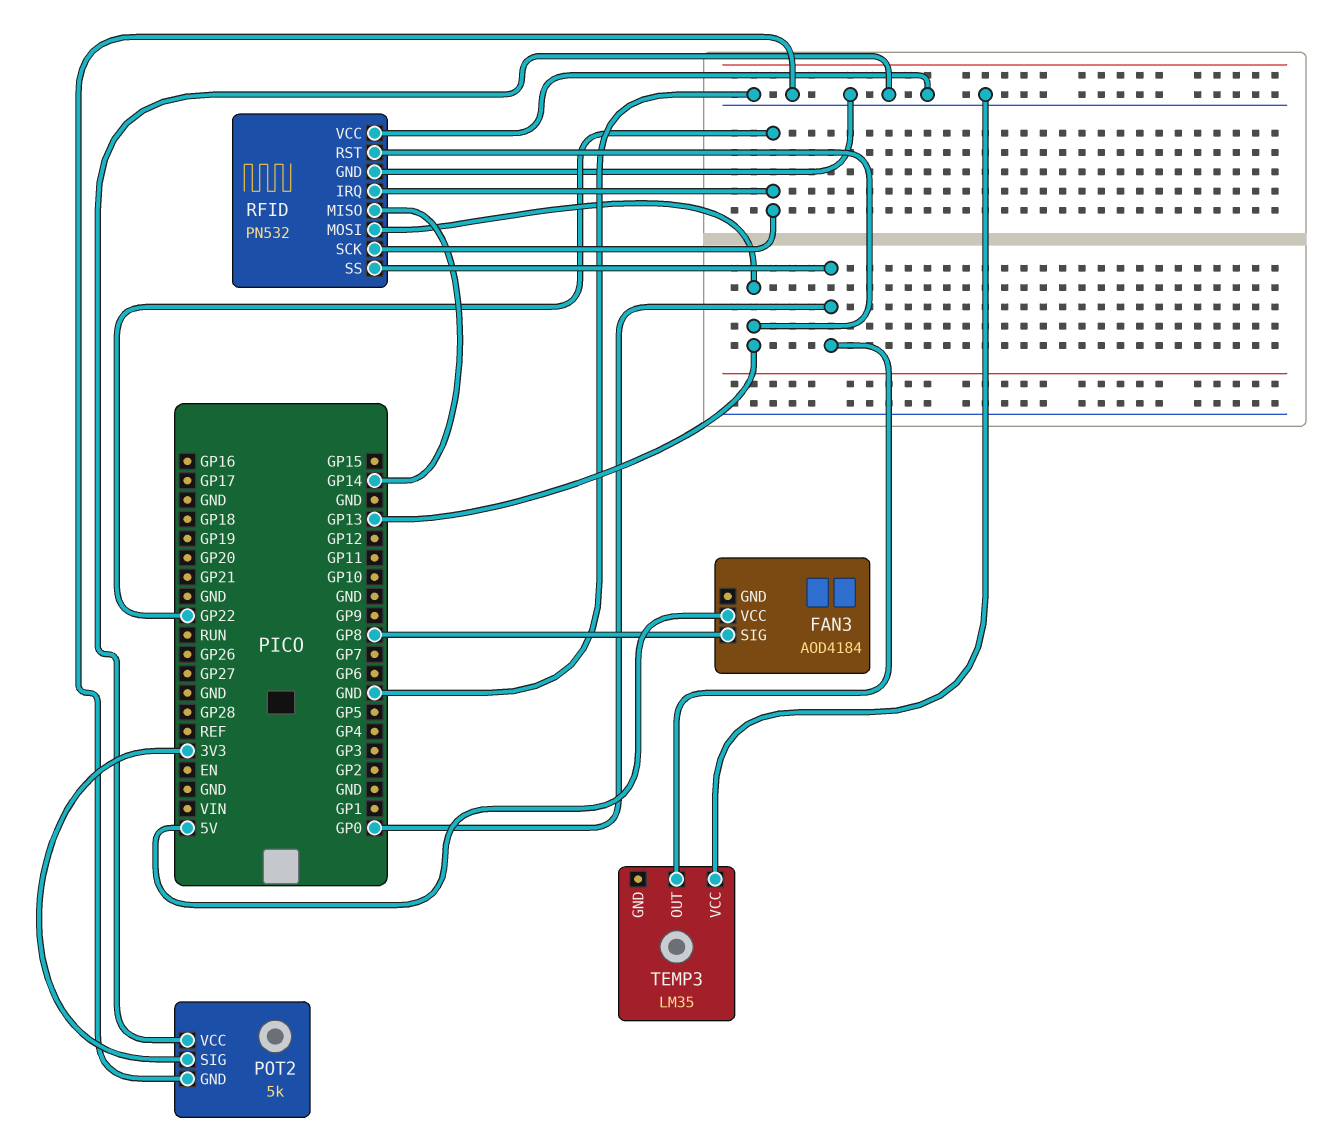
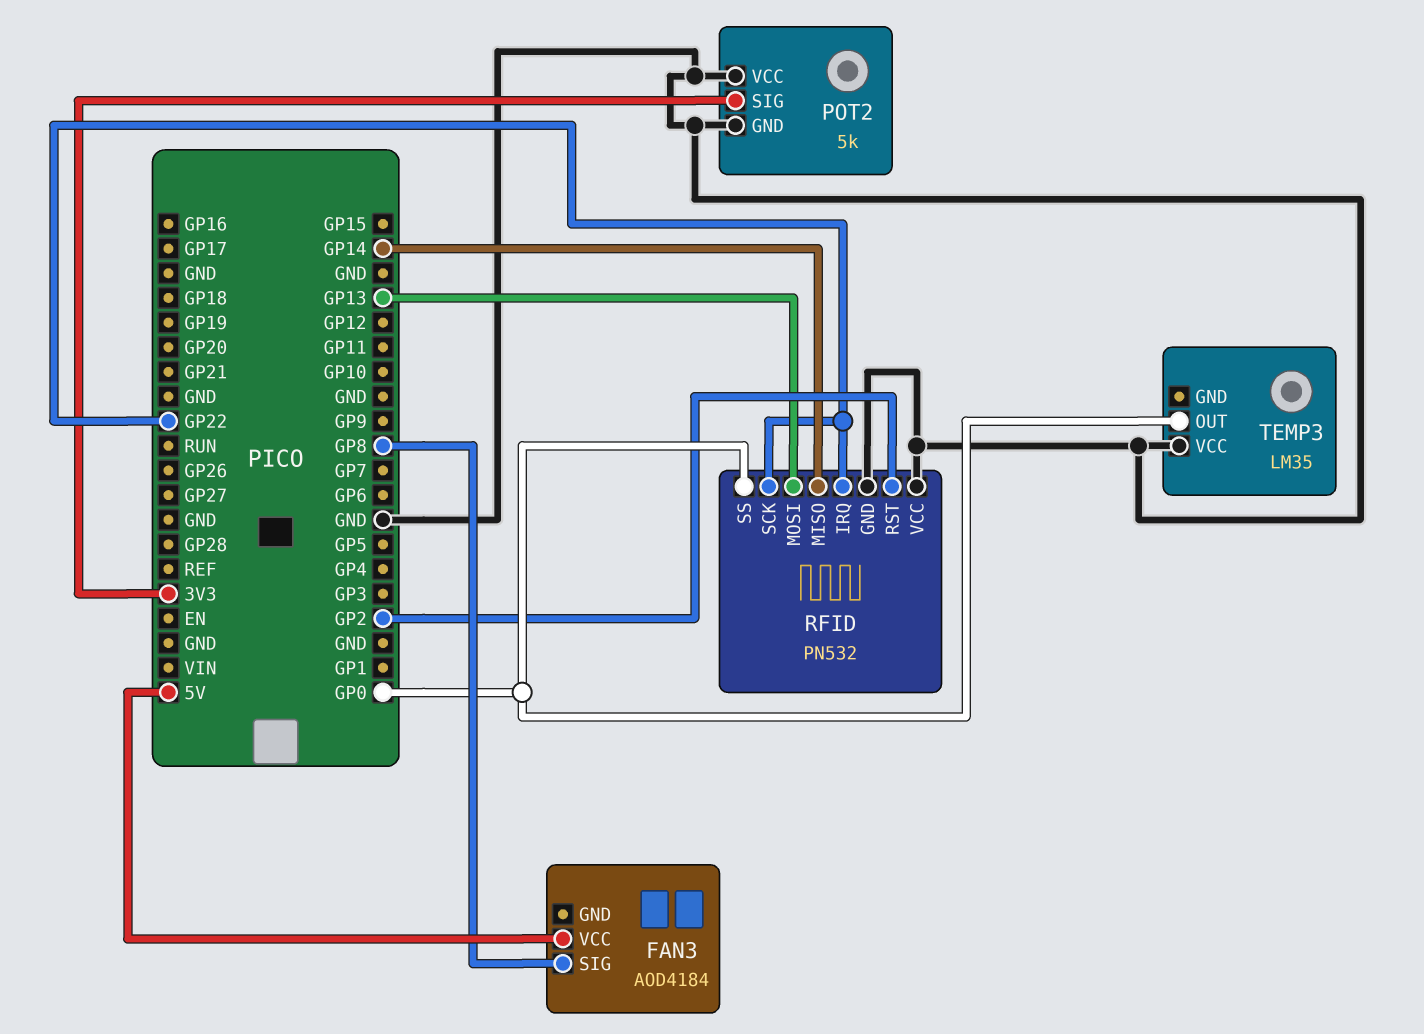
RFID pin RST: GP13 -> GP2

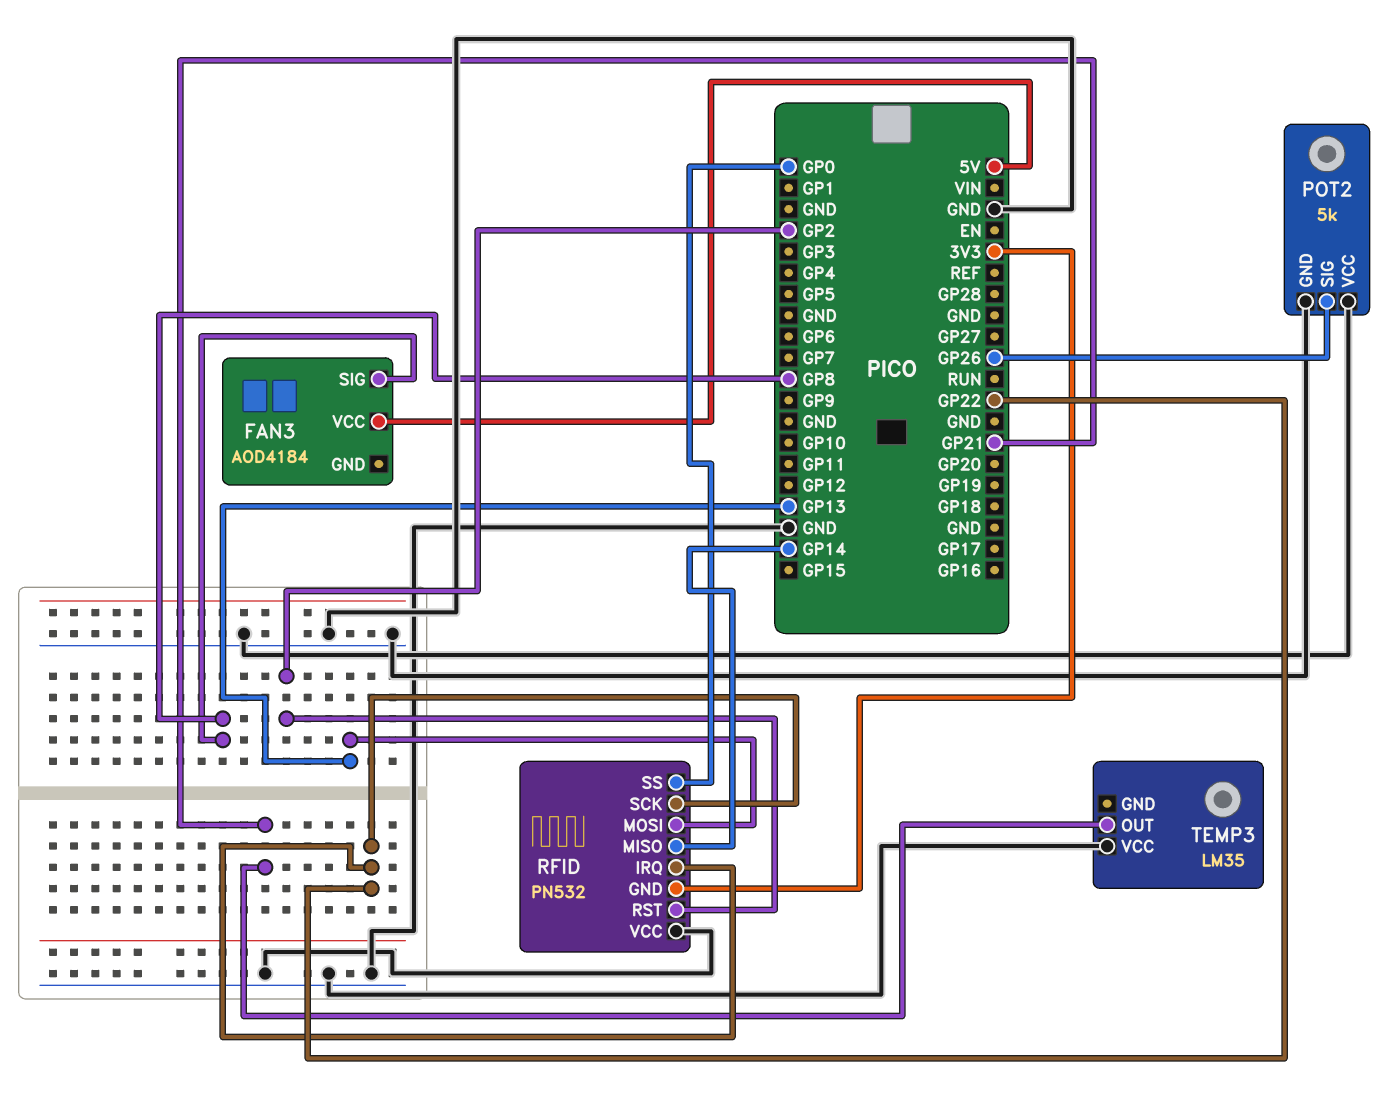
POT2 pin SIG: 3V3 -> GP26
RFID pin GND: GND -> 3V3
TEMP3 pin OUT: GP0 -> GP21

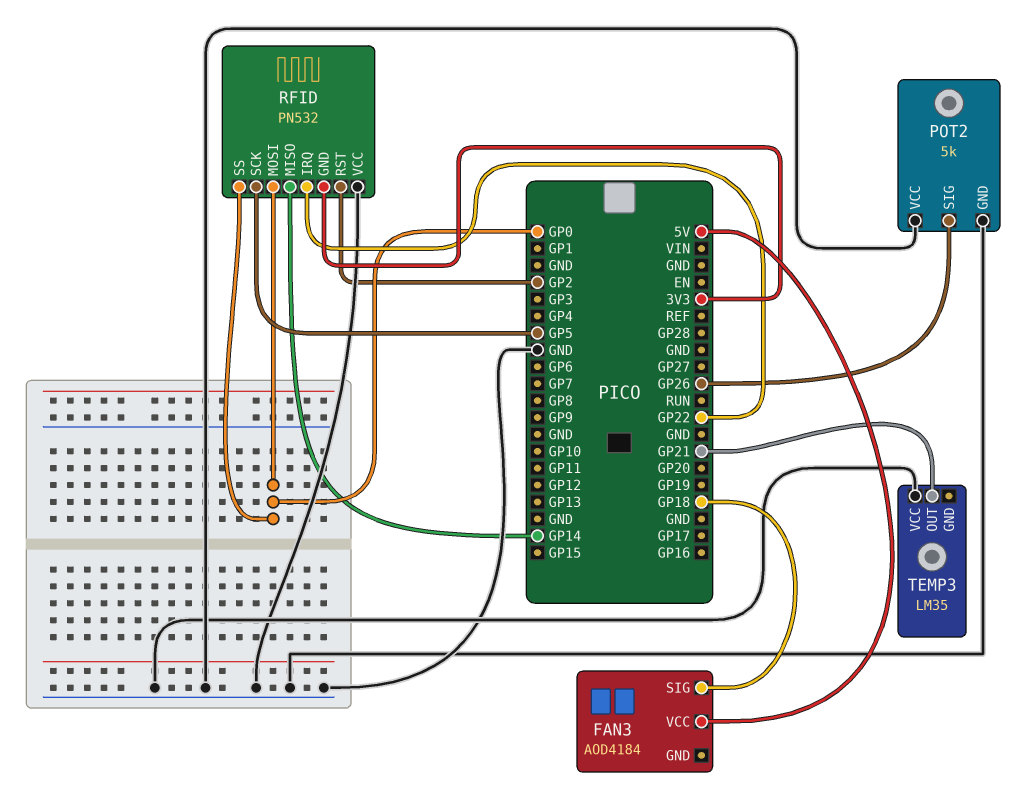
FAN3 pin SIG: GP8 -> GP18
RFID pin MOSI: GP13 -> GP0
RFID pin SCK: GP22 -> GP5

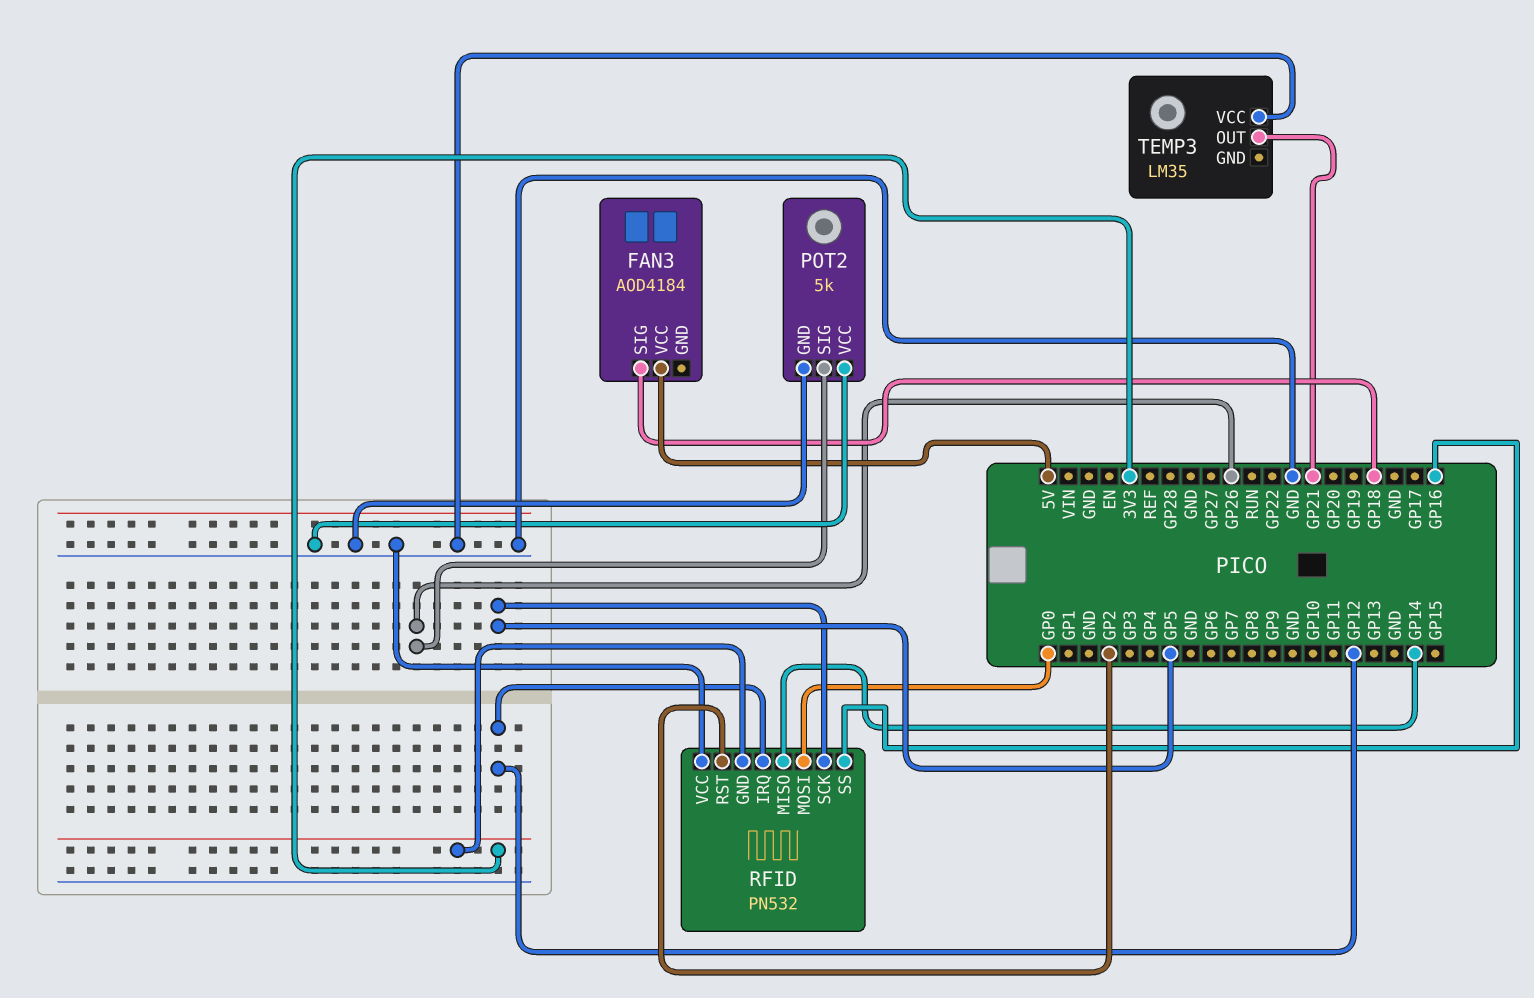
RFID pin IRQ: GP22 -> GP12
RFID pin SS: GP0 -> GP16

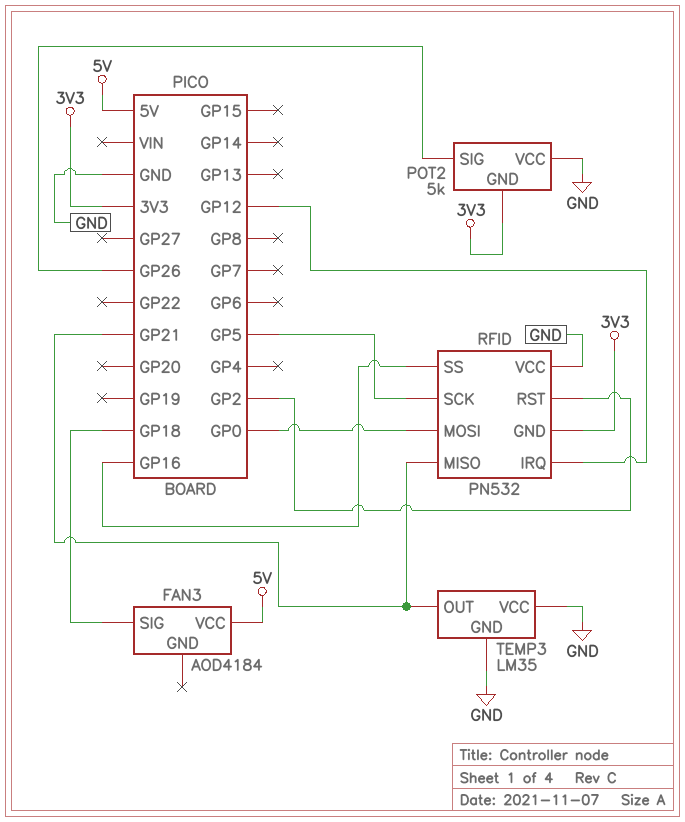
POT2 pin GND: GND -> 3V3
RFID pin MISO: GP14 -> GP21
TEMP3 pin GND: none -> GND

